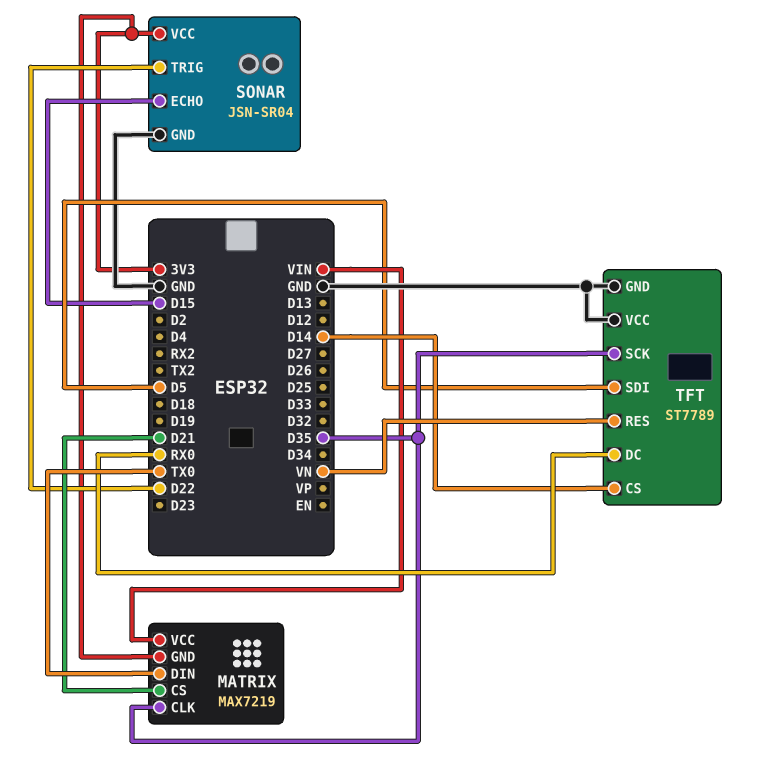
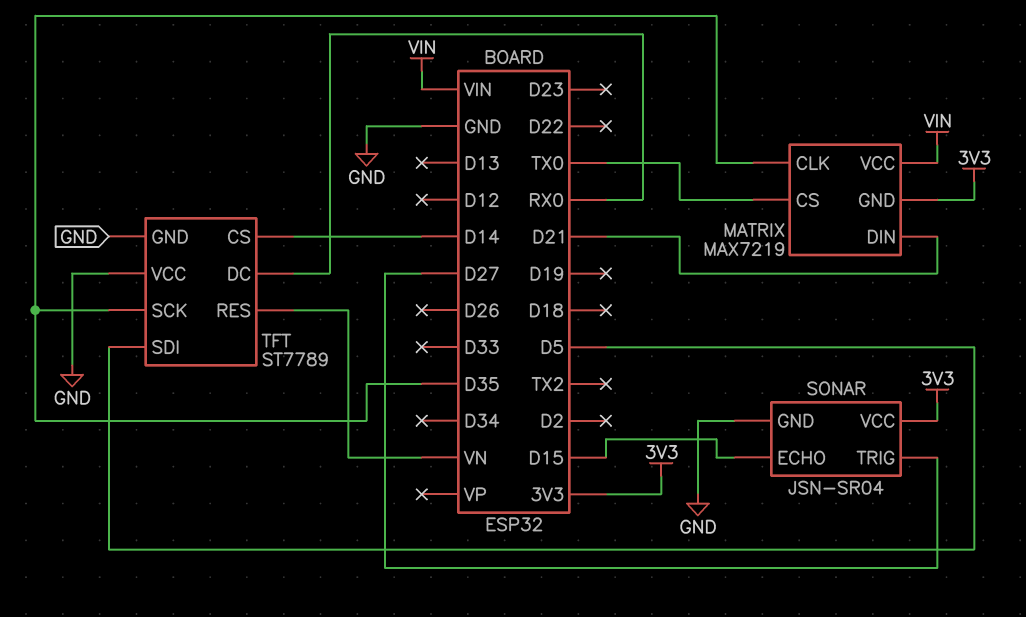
MATRIX pin CS: D21 -> TX0
MATRIX pin DIN: TX0 -> D21
SONAR pin TRIG: D22 -> D27

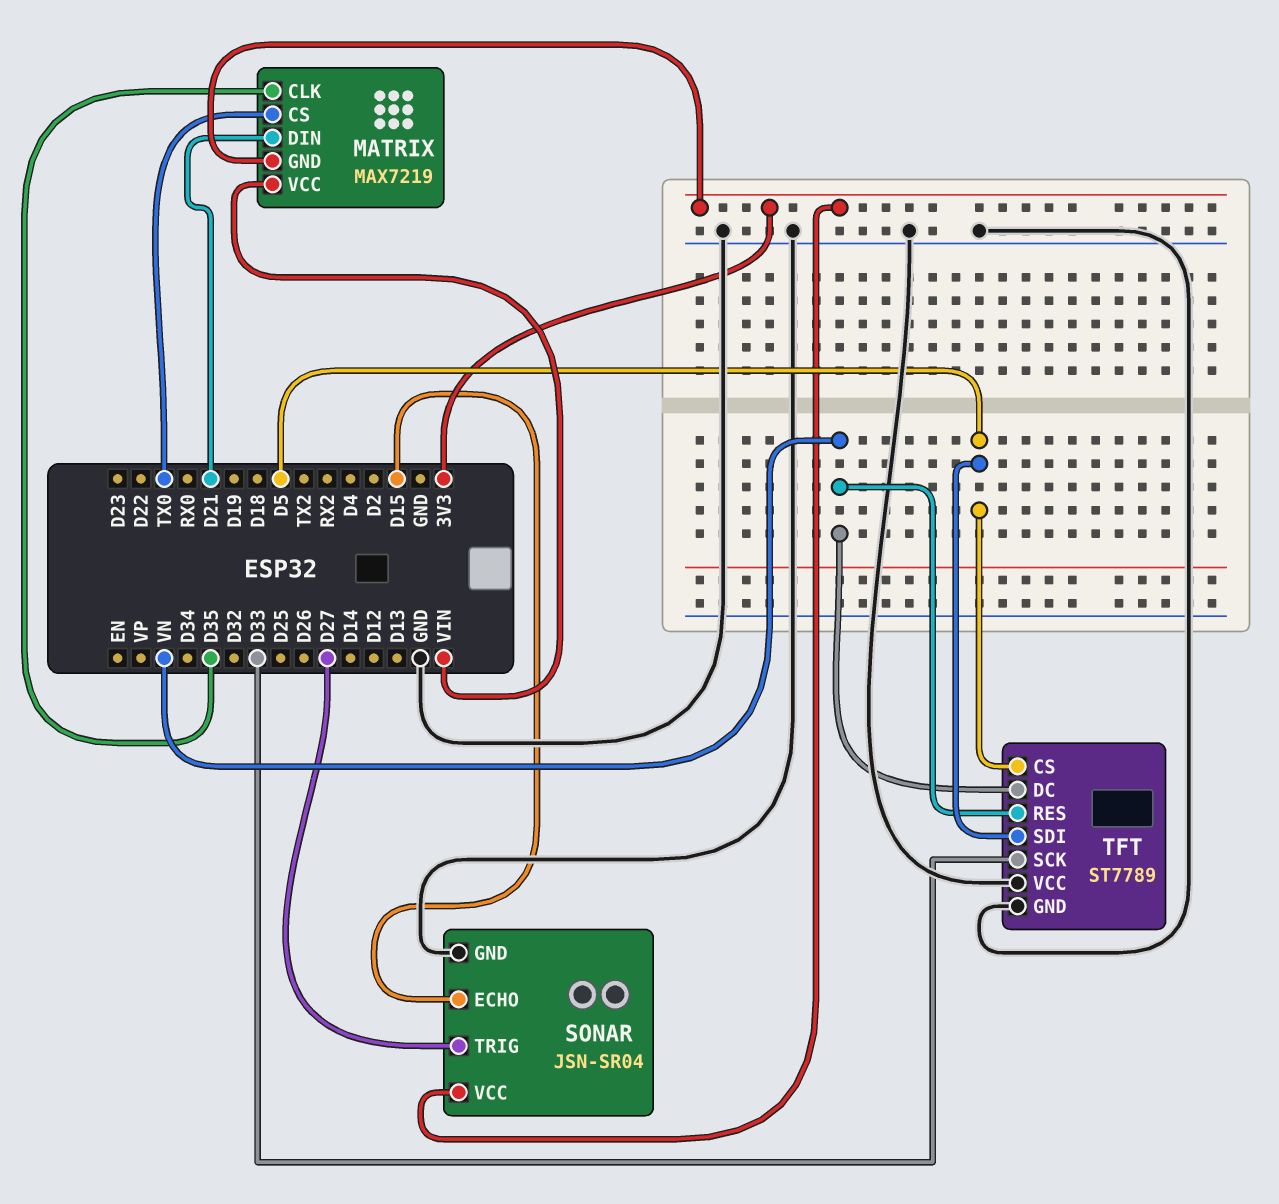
TFT pin CS: D14 -> D5
TFT pin DC: RX0 -> VN
TFT pin SCK: D35 -> D33

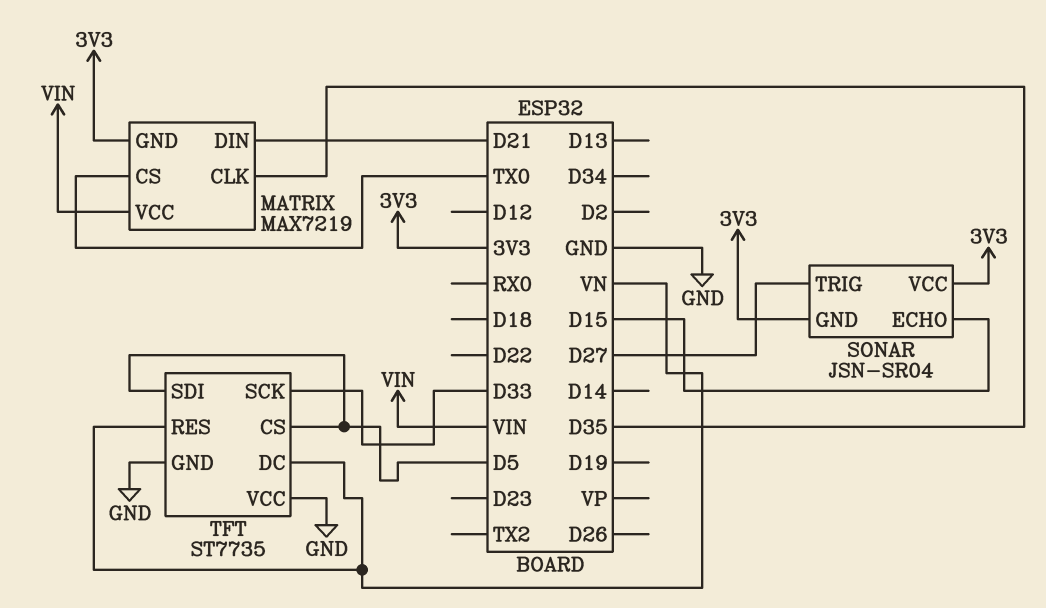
SONAR pin GND: GND -> 3V3
TFT: ST7789 -> ST7735

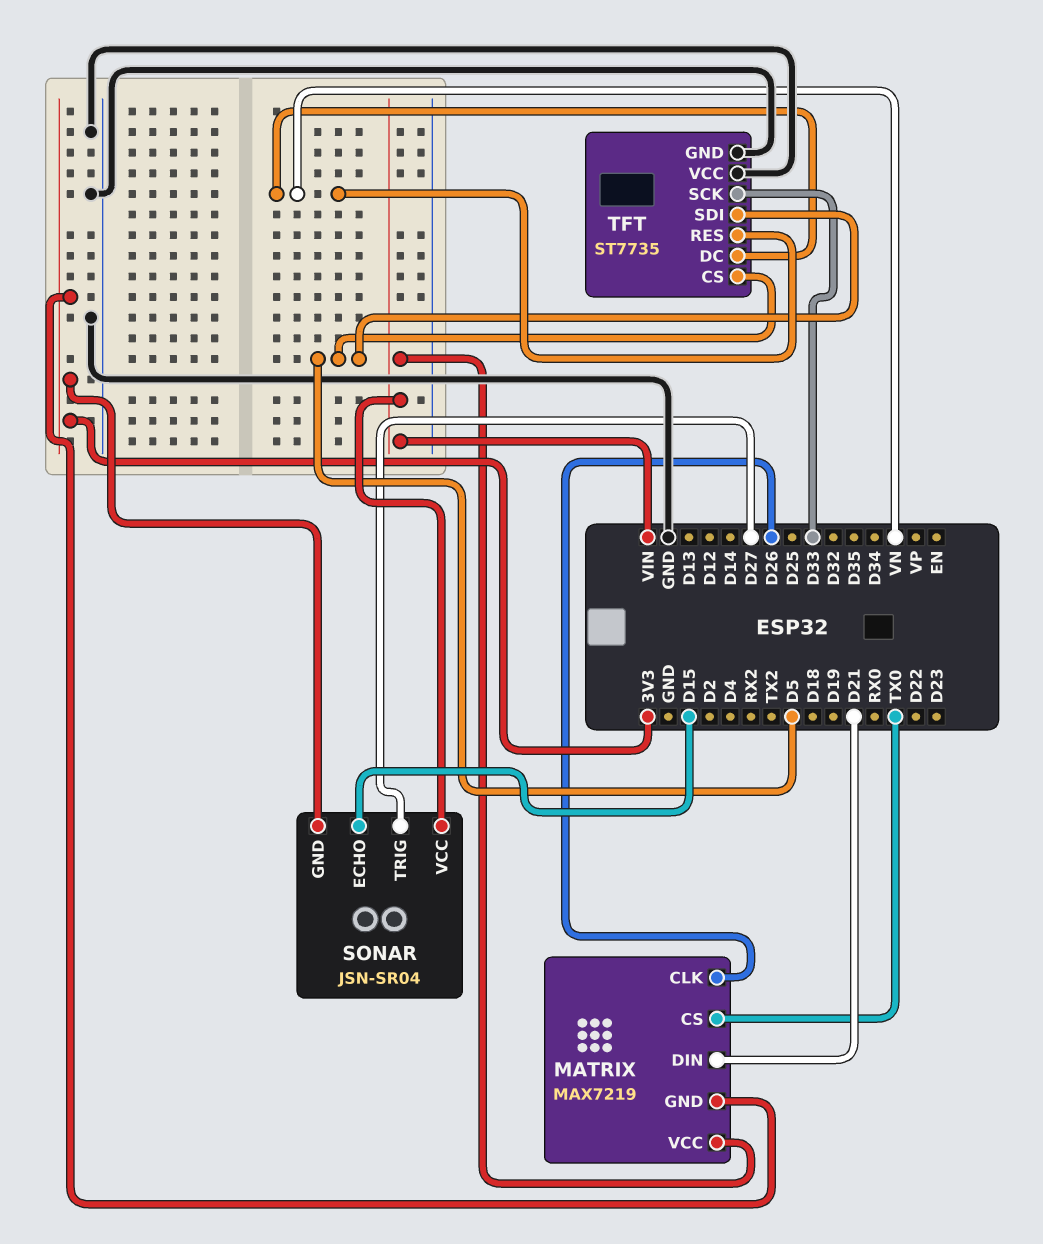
MATRIX pin CLK: D35 -> D26
SONAR pin VCC: 3V3 -> VIN

